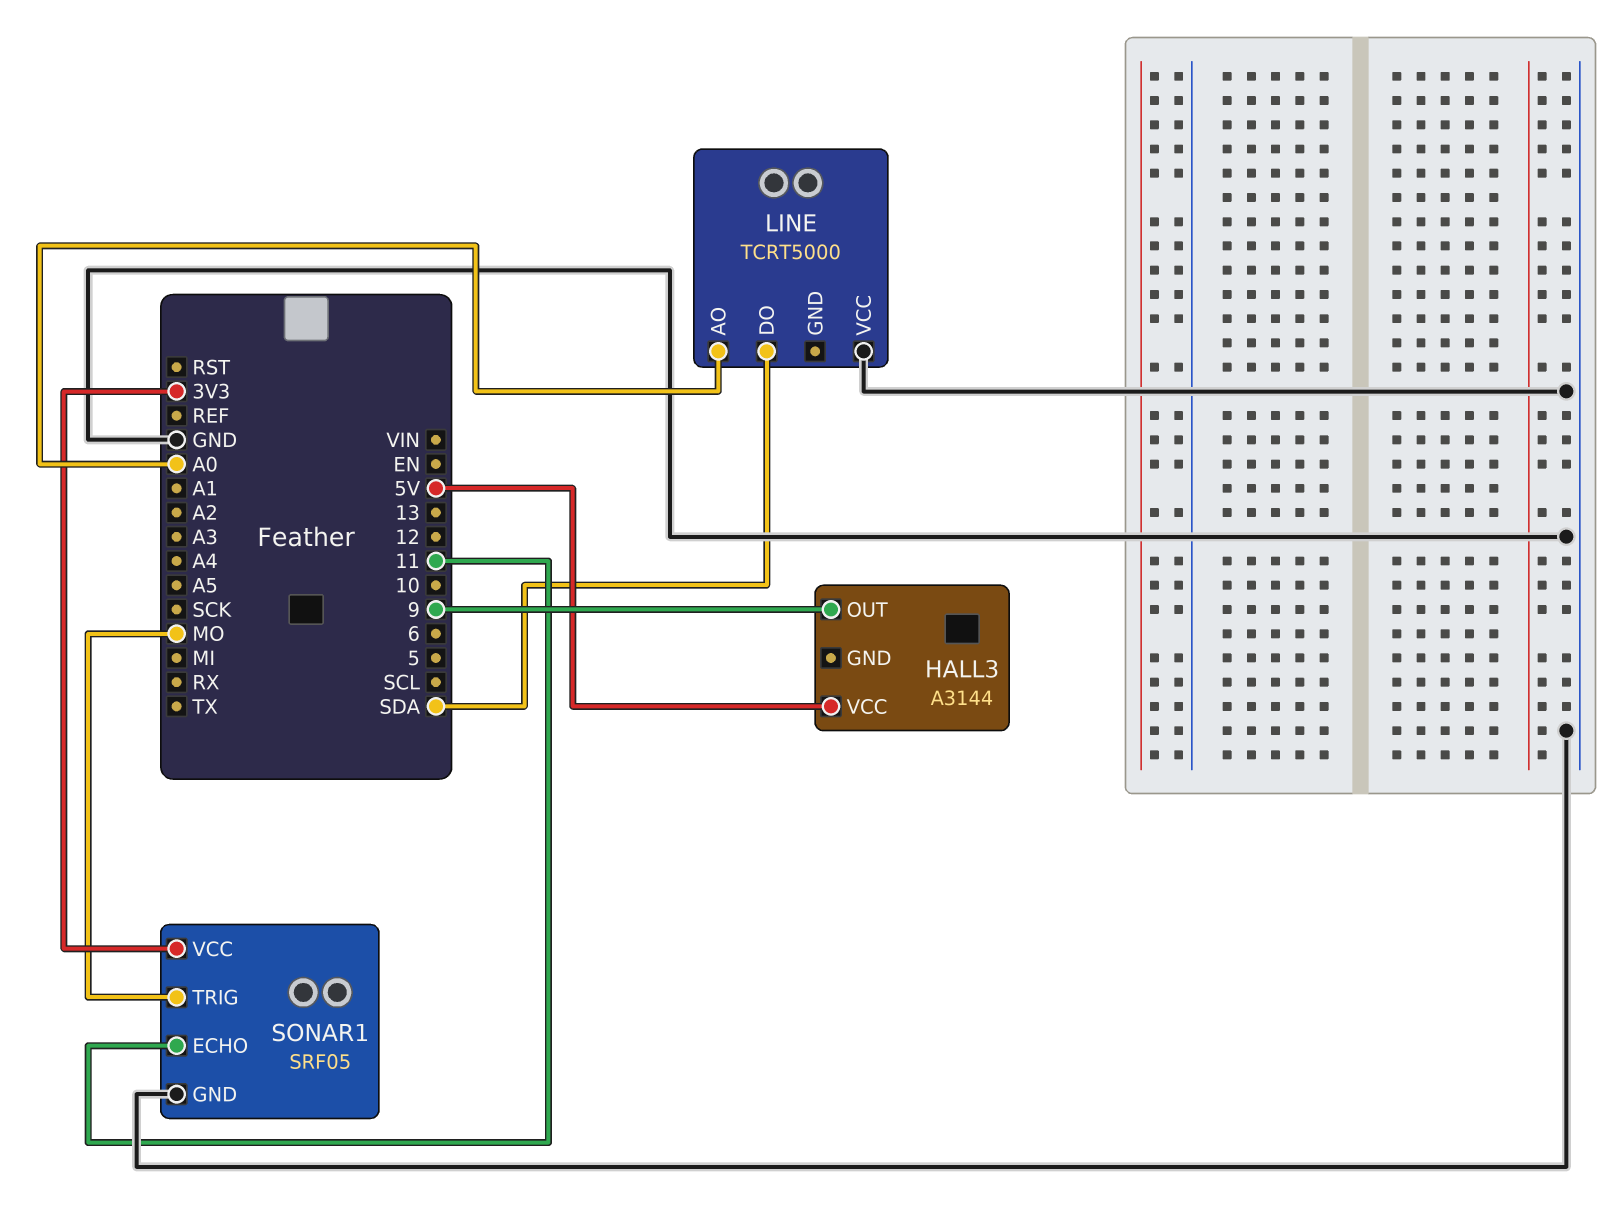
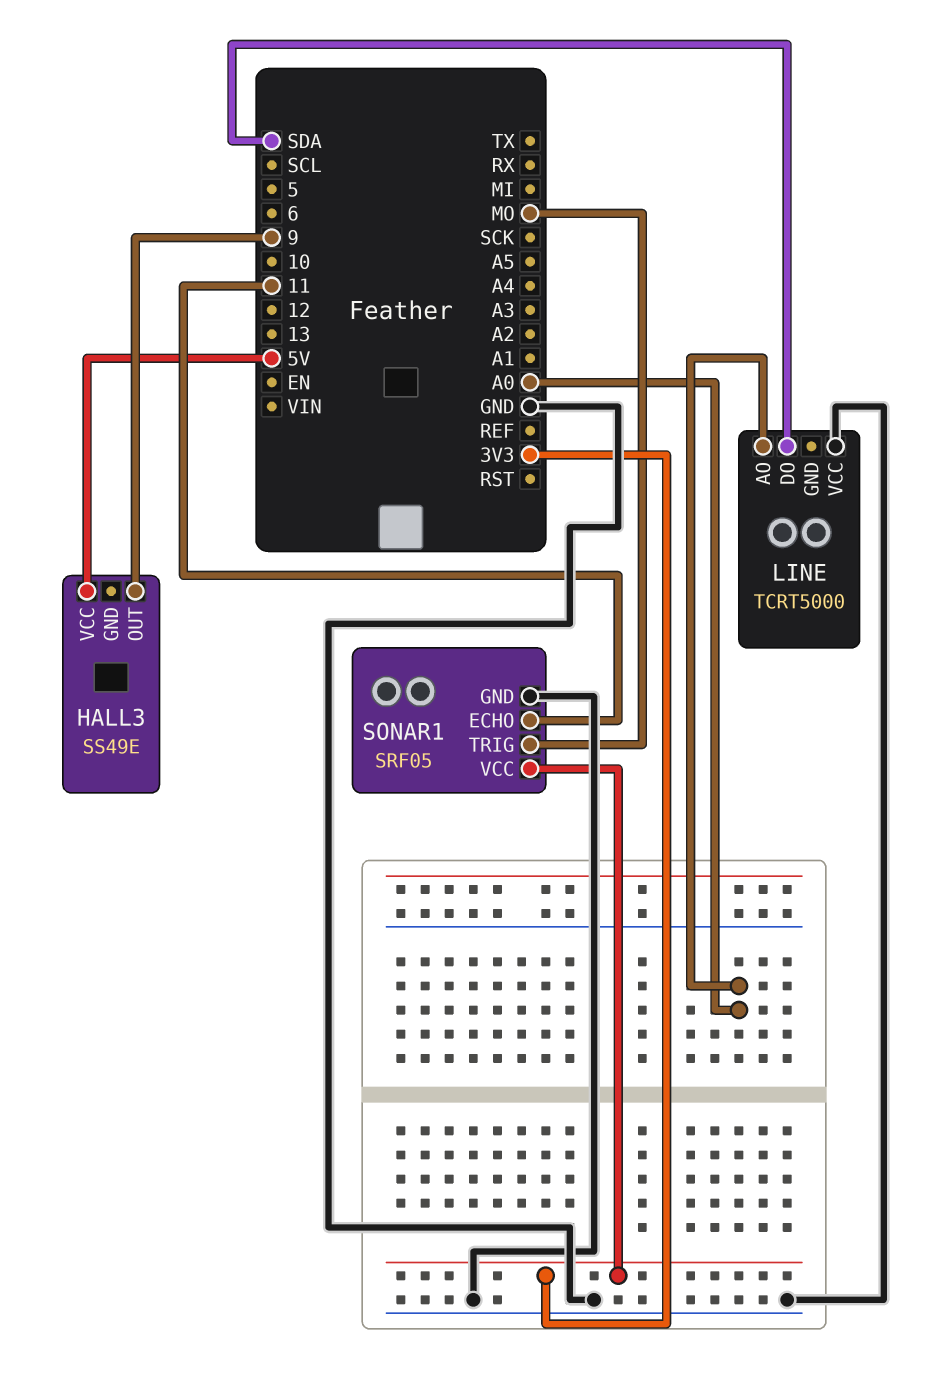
HALL3: A3144 -> SS49E

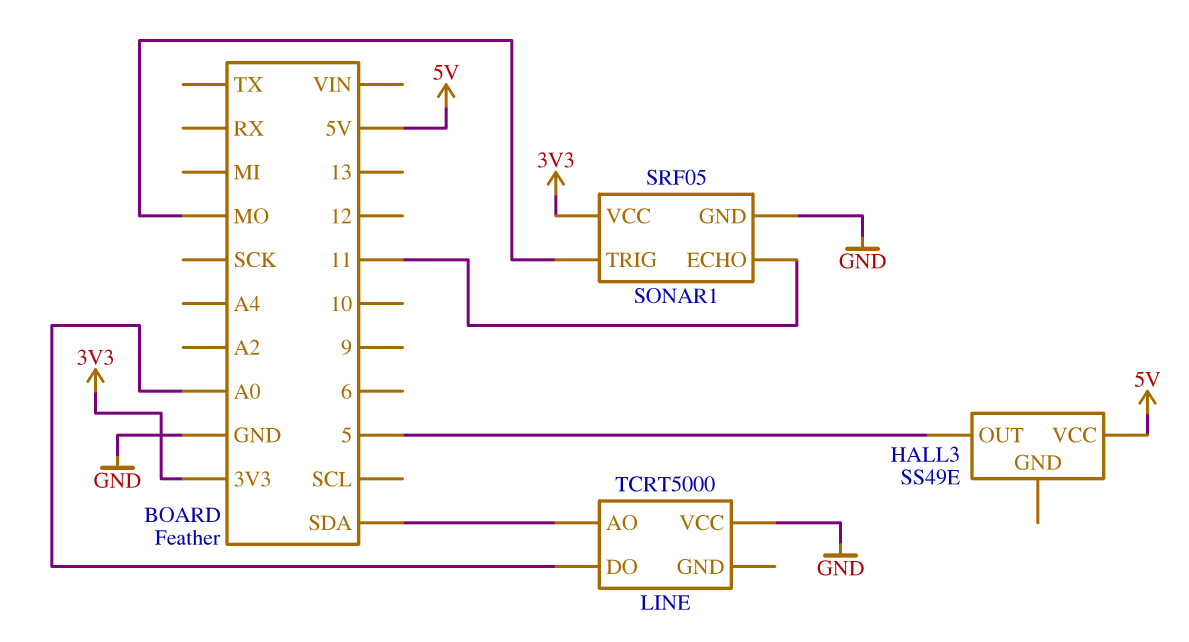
HALL3 pin OUT: 9 -> 5
LINE pin AO: A0 -> SDA
LINE pin DO: SDA -> A0

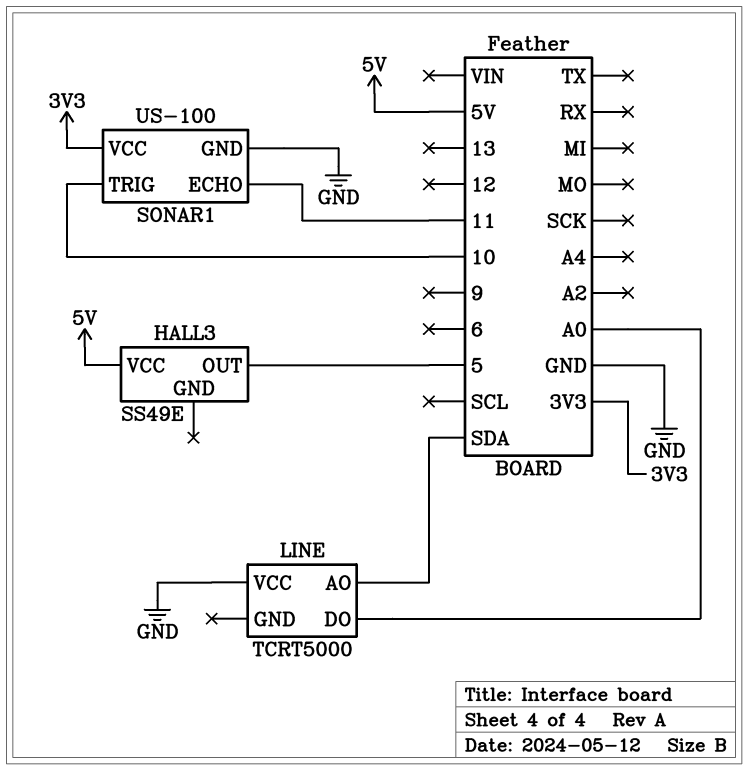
SONAR1: SRF05 -> US-100
SONAR1 pin TRIG: MO -> 10

